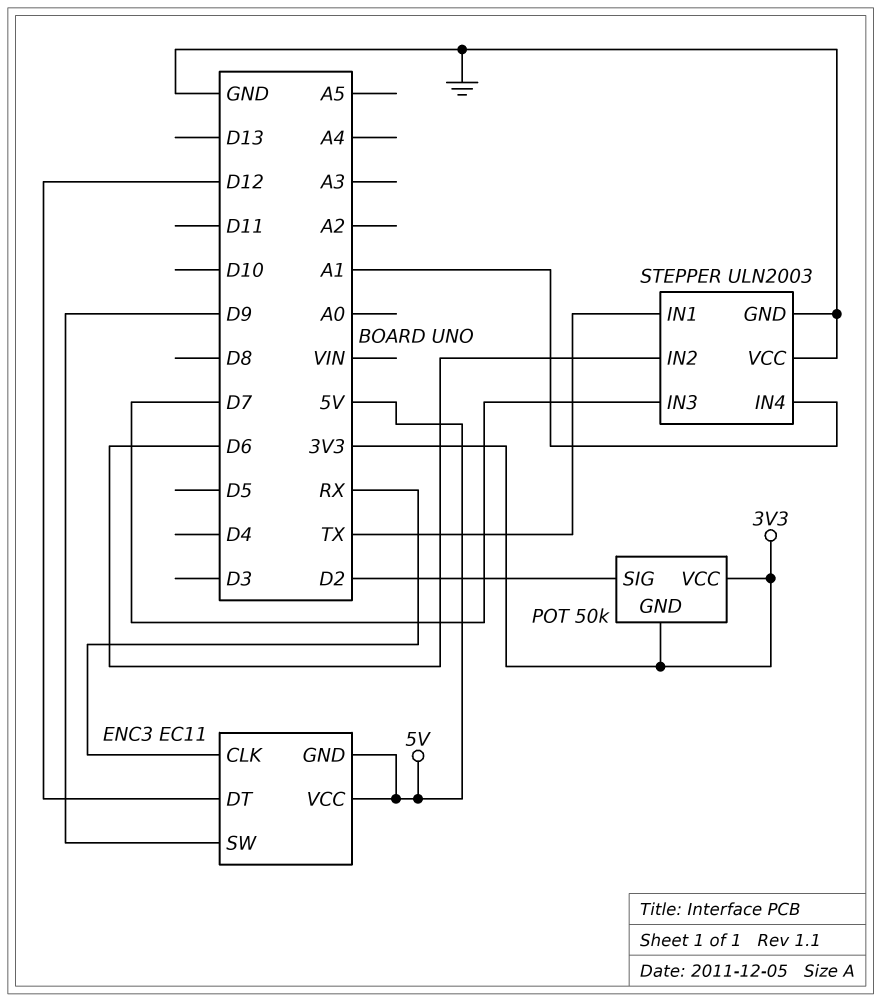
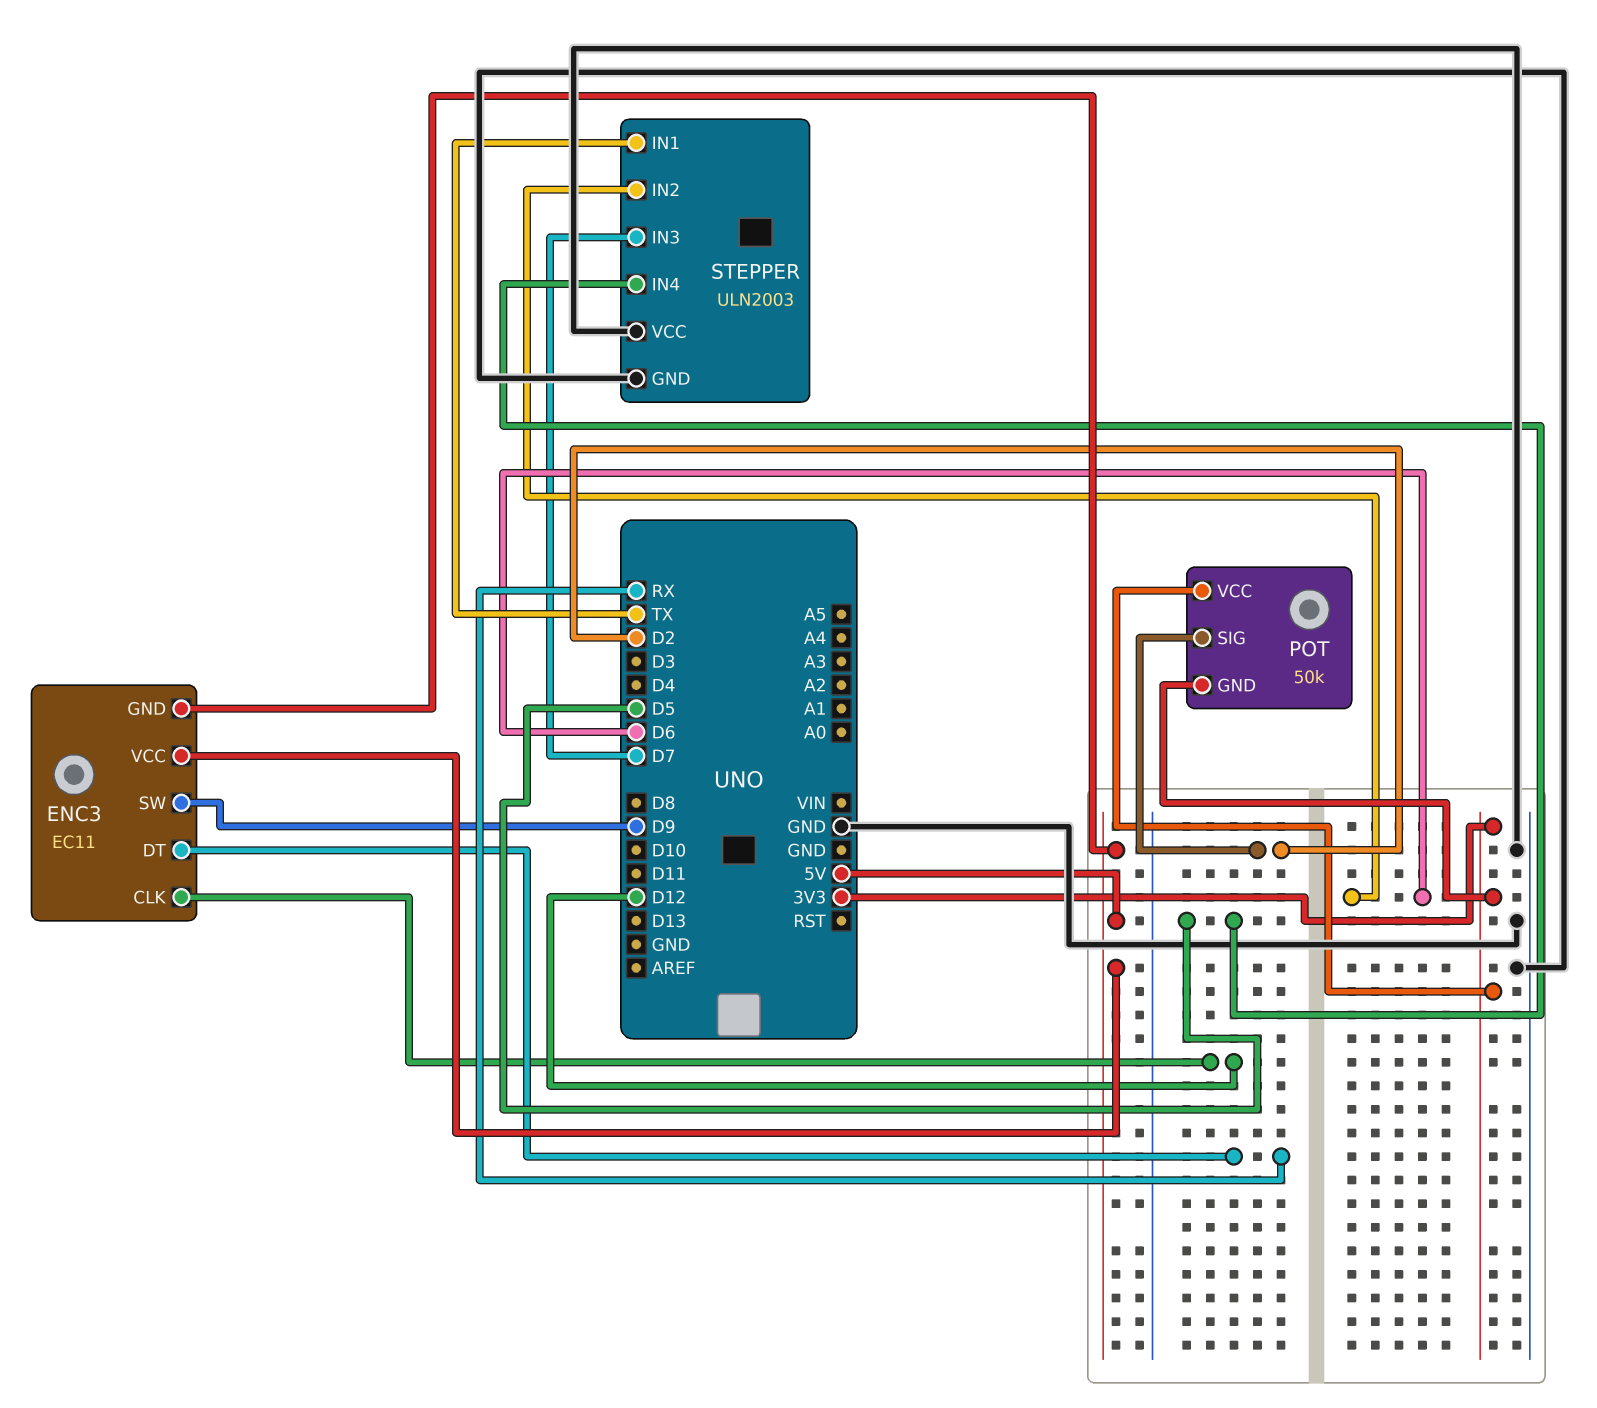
ENC3 pin CLK: RX -> D12
ENC3 pin DT: D12 -> RX
STEPPER pin IN4: A1 -> D5

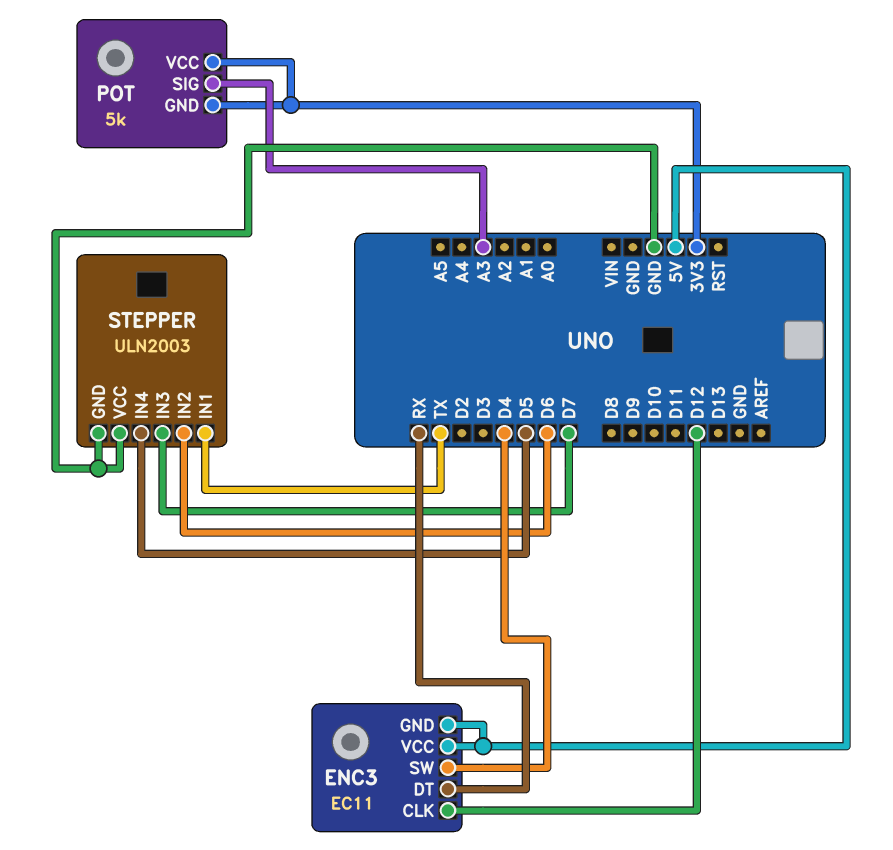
ENC3 pin SW: D9 -> D4
POT: 50k -> 5k
POT pin SIG: D2 -> A3

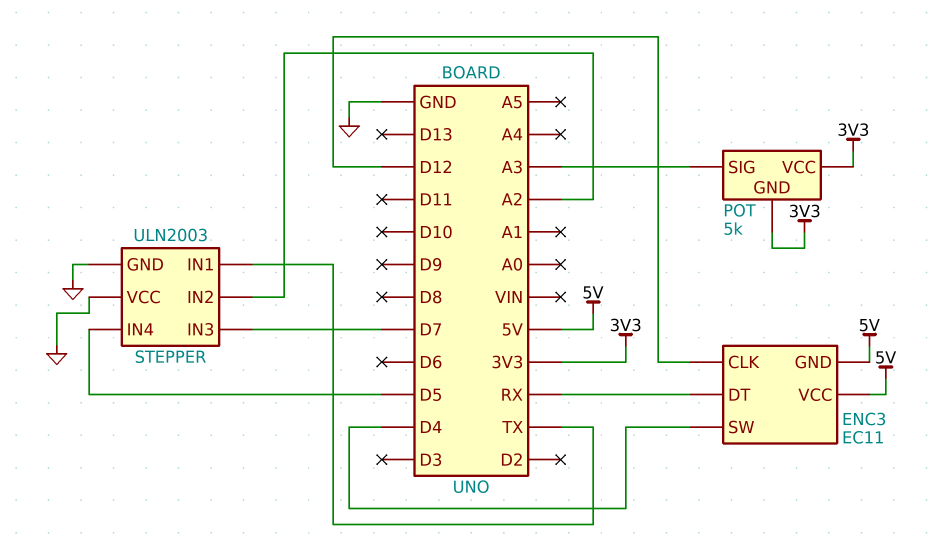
STEPPER pin IN2: D6 -> A2

